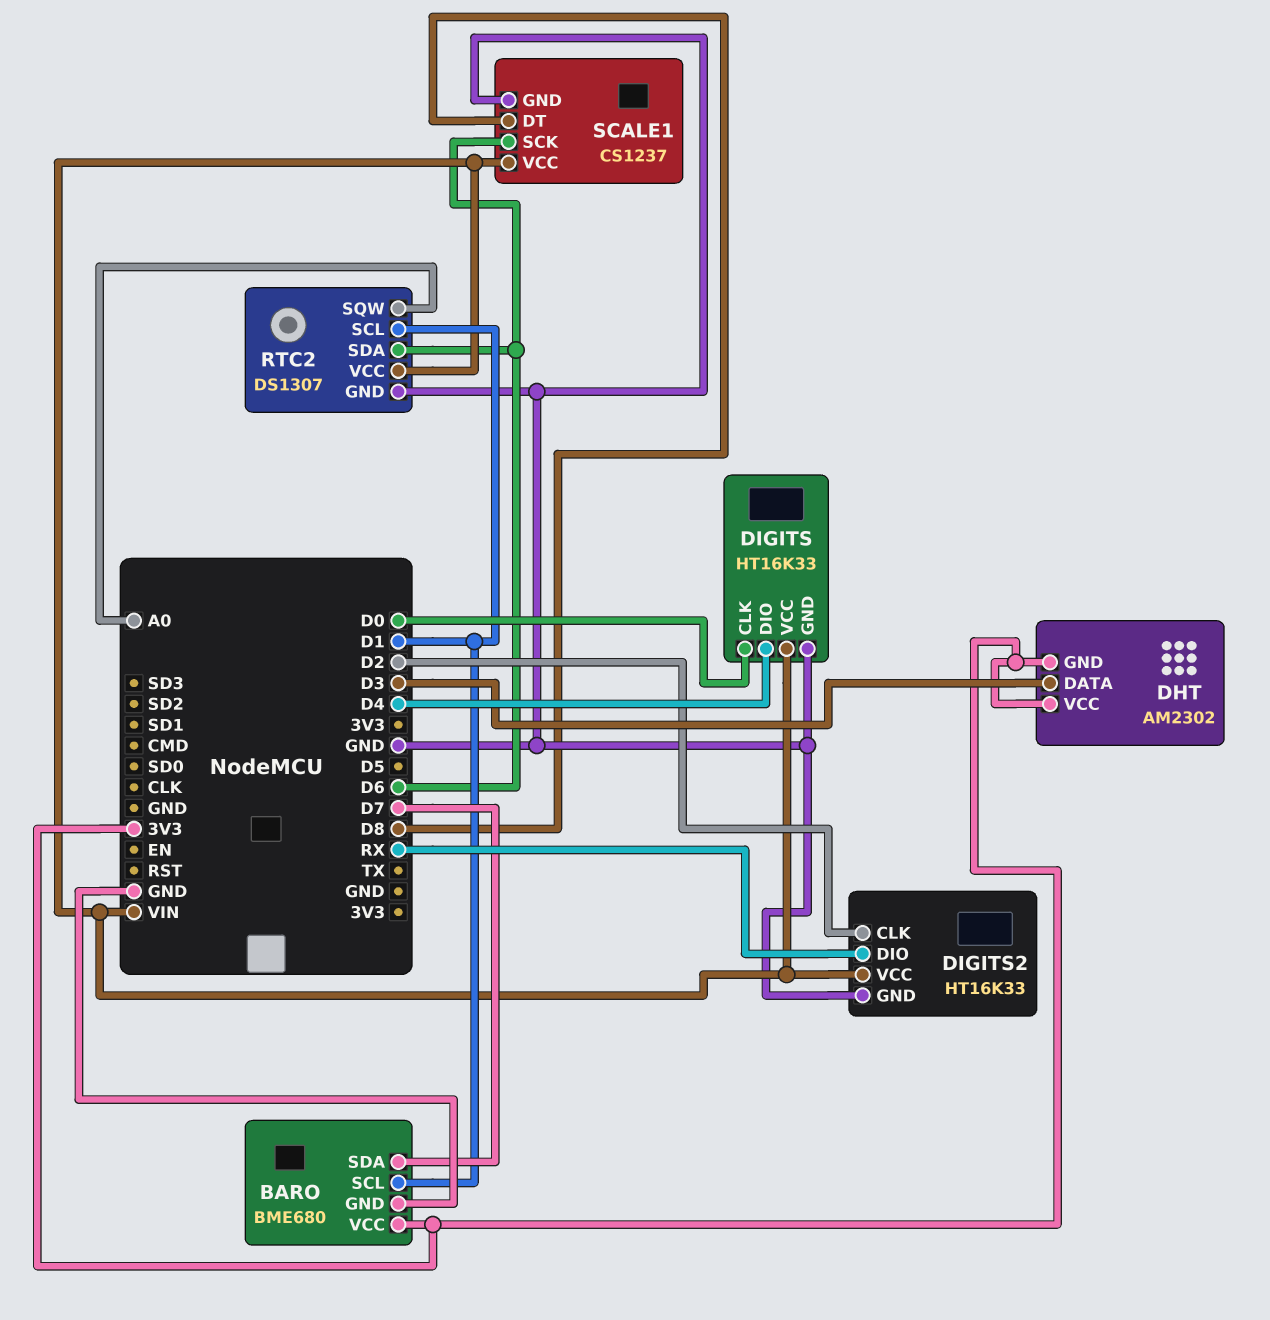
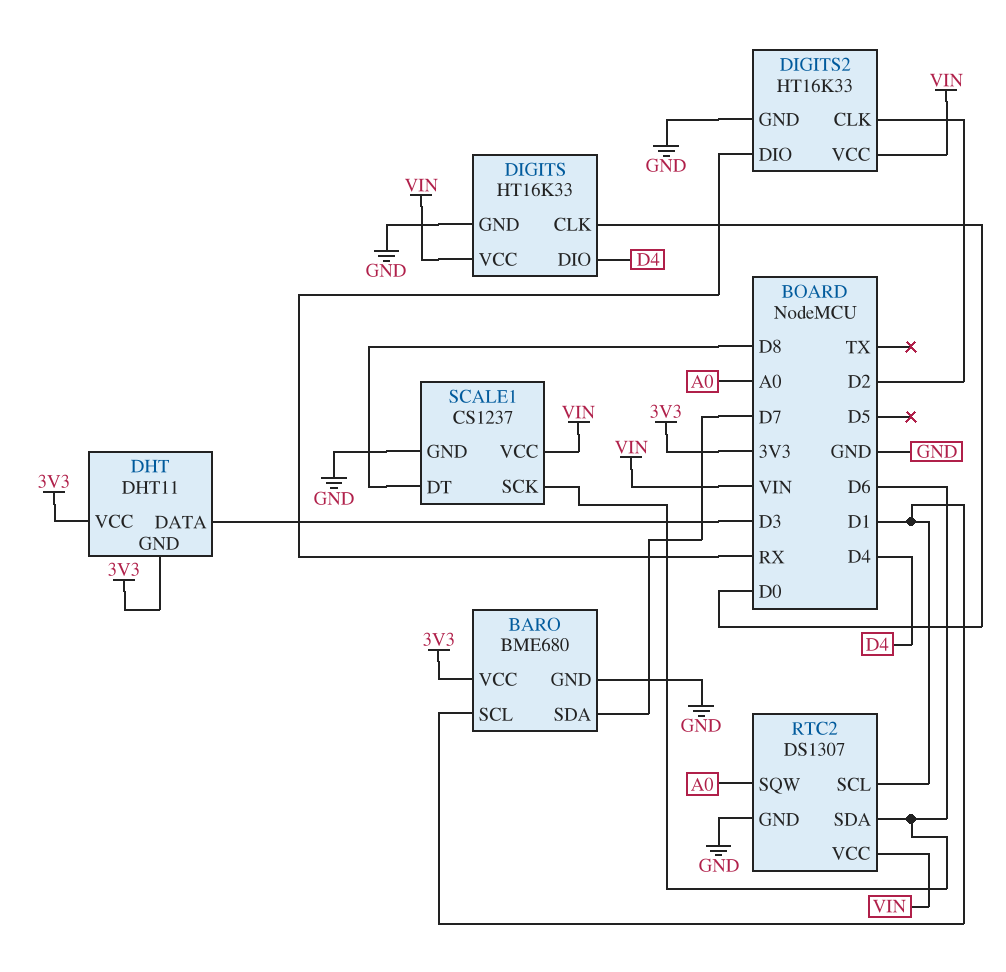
DHT: AM2302 -> DHT11

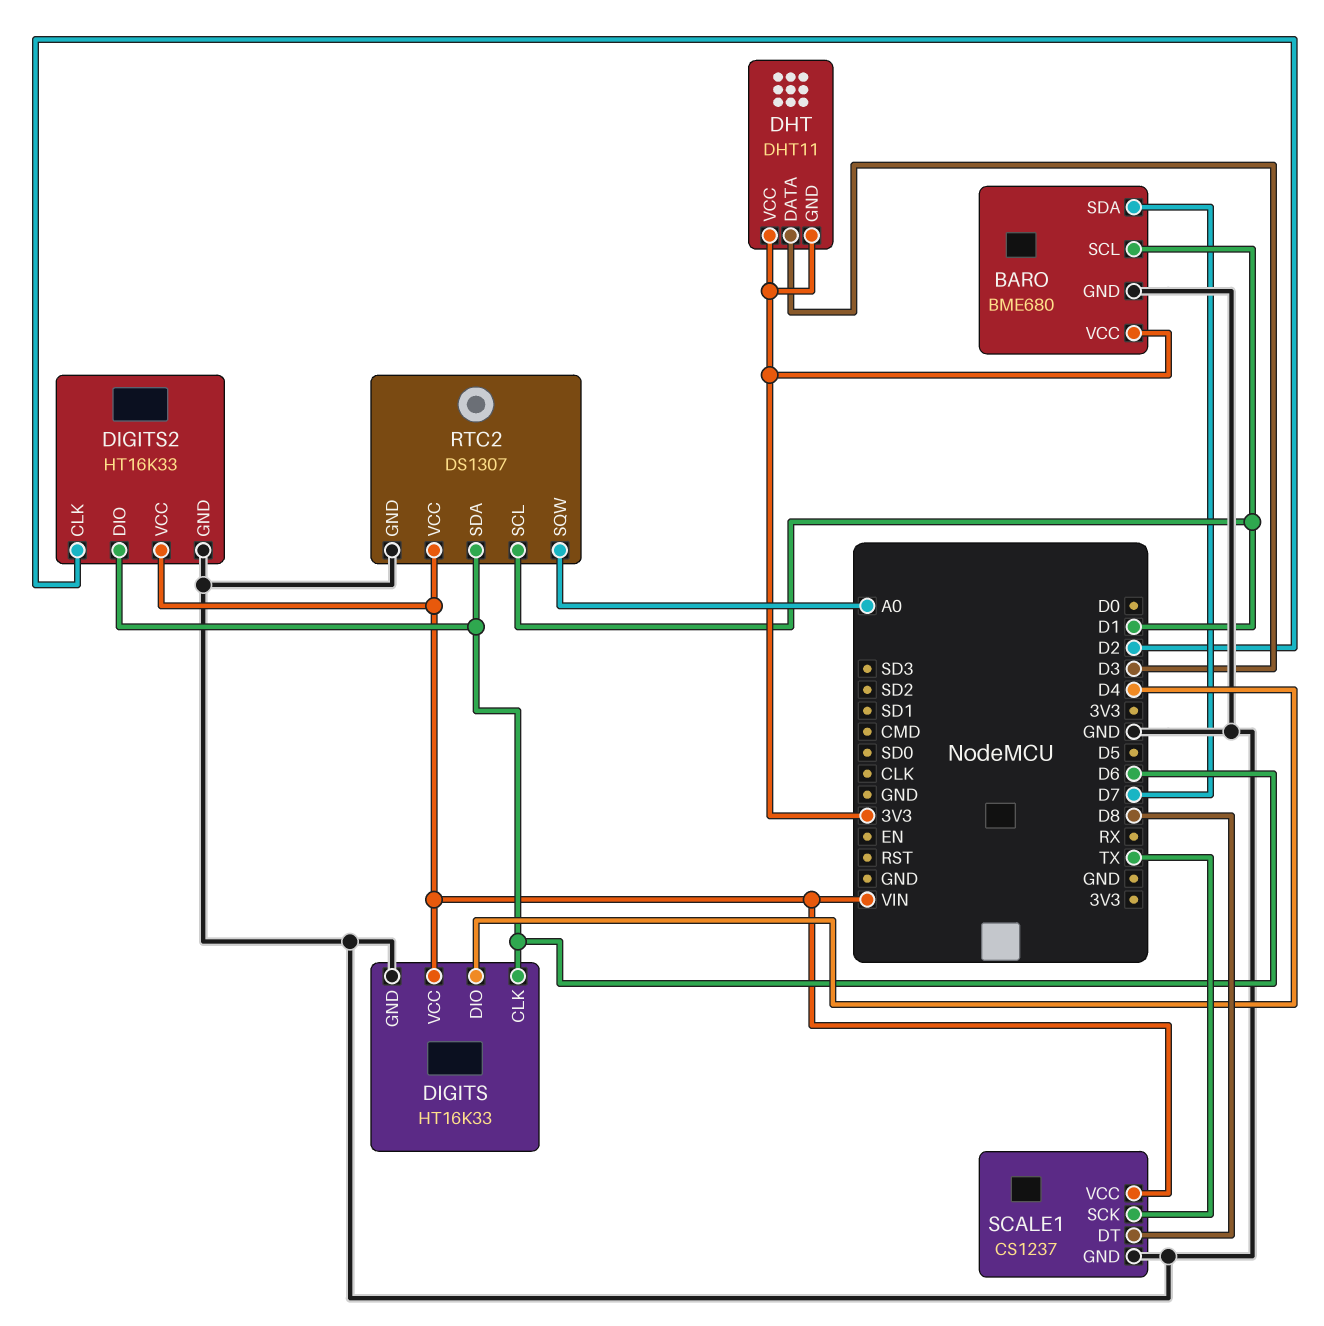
DIGITS pin CLK: D0 -> D6
DIGITS2 pin DIO: RX -> D6
SCALE1 pin SCK: D6 -> TX

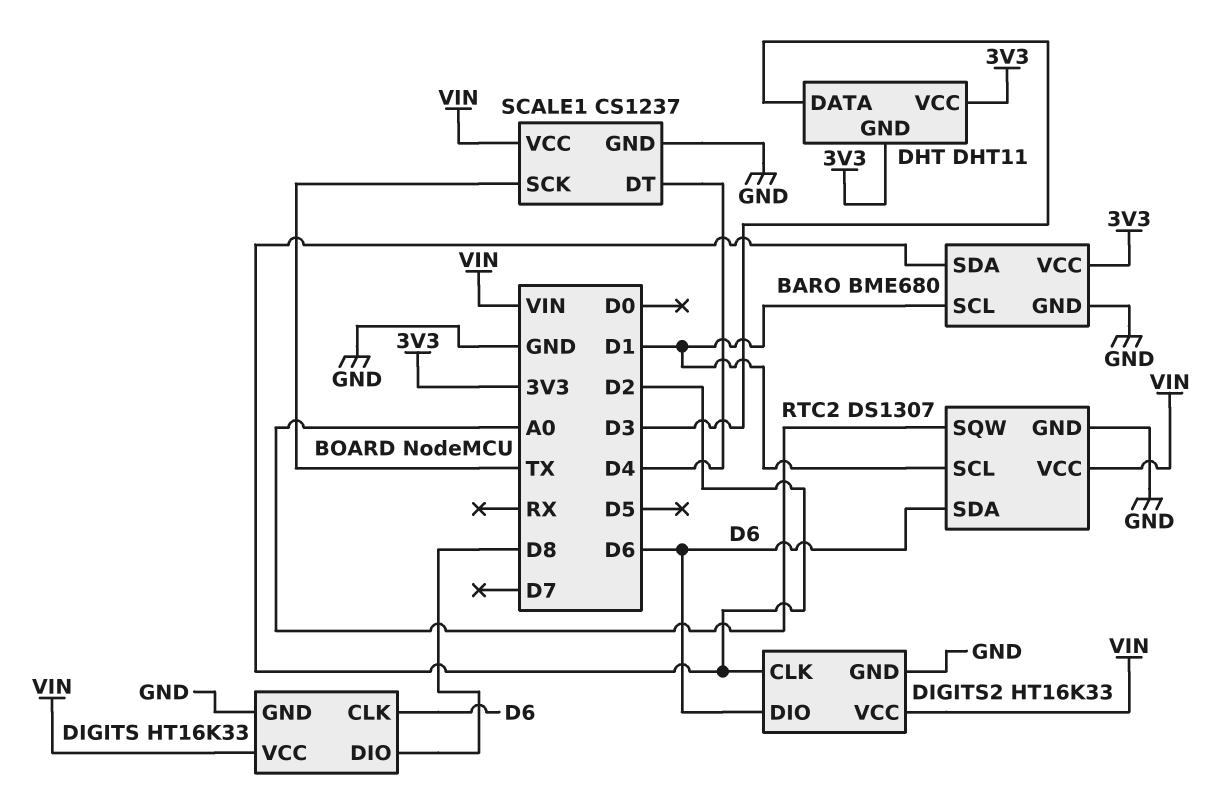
BARO pin SDA: D7 -> D2
DIGITS pin DIO: D4 -> D8
SCALE1 pin DT: D8 -> D4

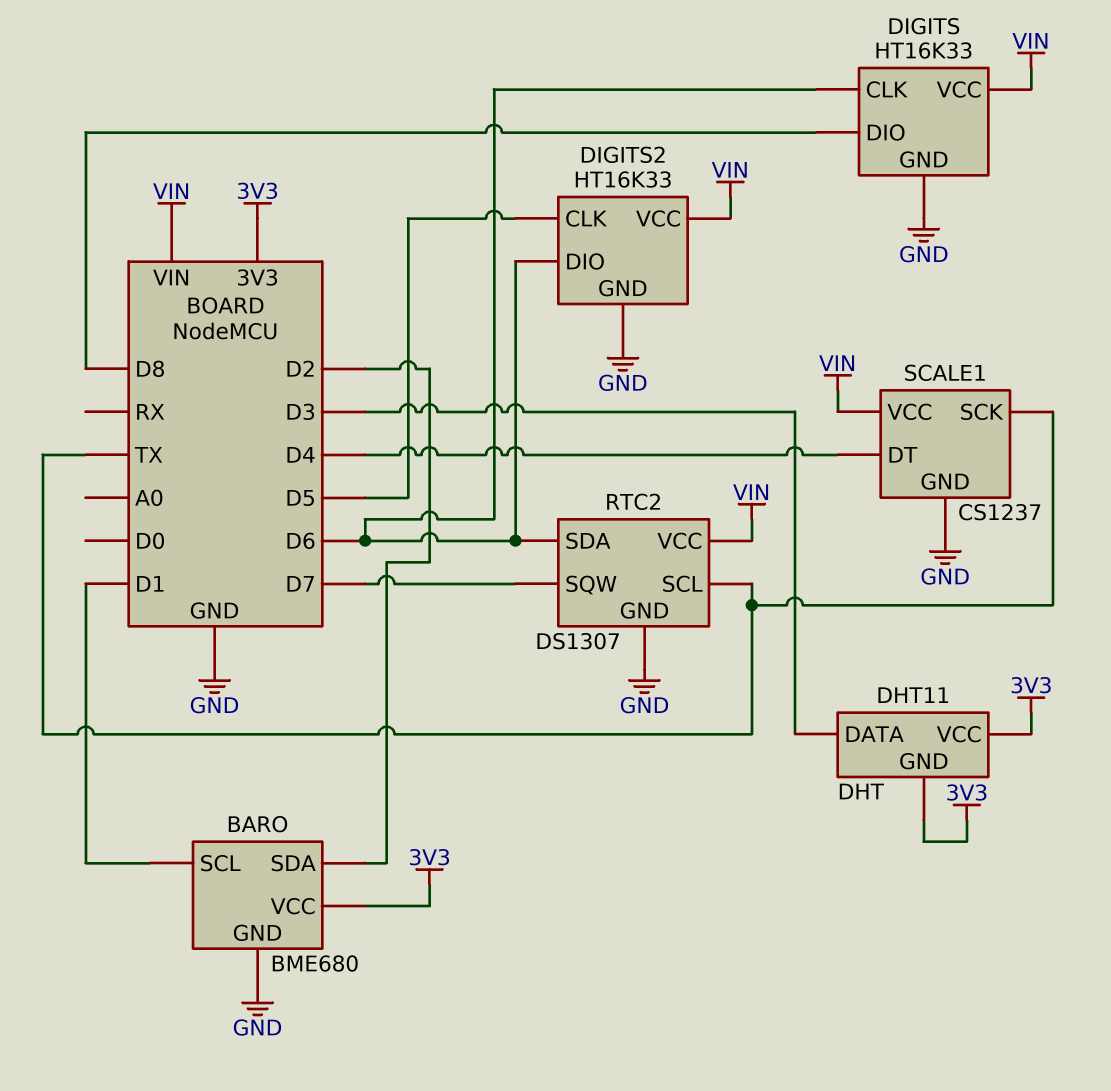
DIGITS2 pin CLK: D2 -> D5
RTC2 pin SCL: D1 -> TX
RTC2 pin SQW: A0 -> D7

